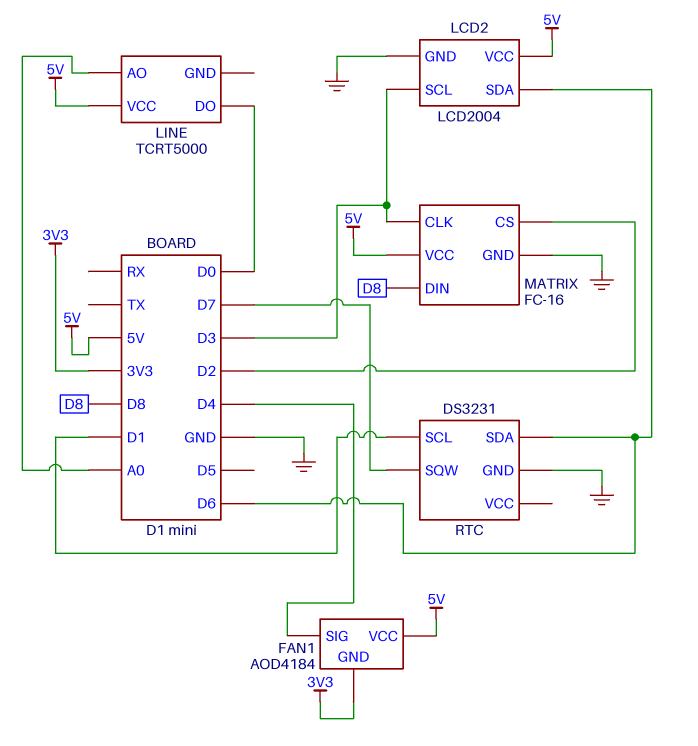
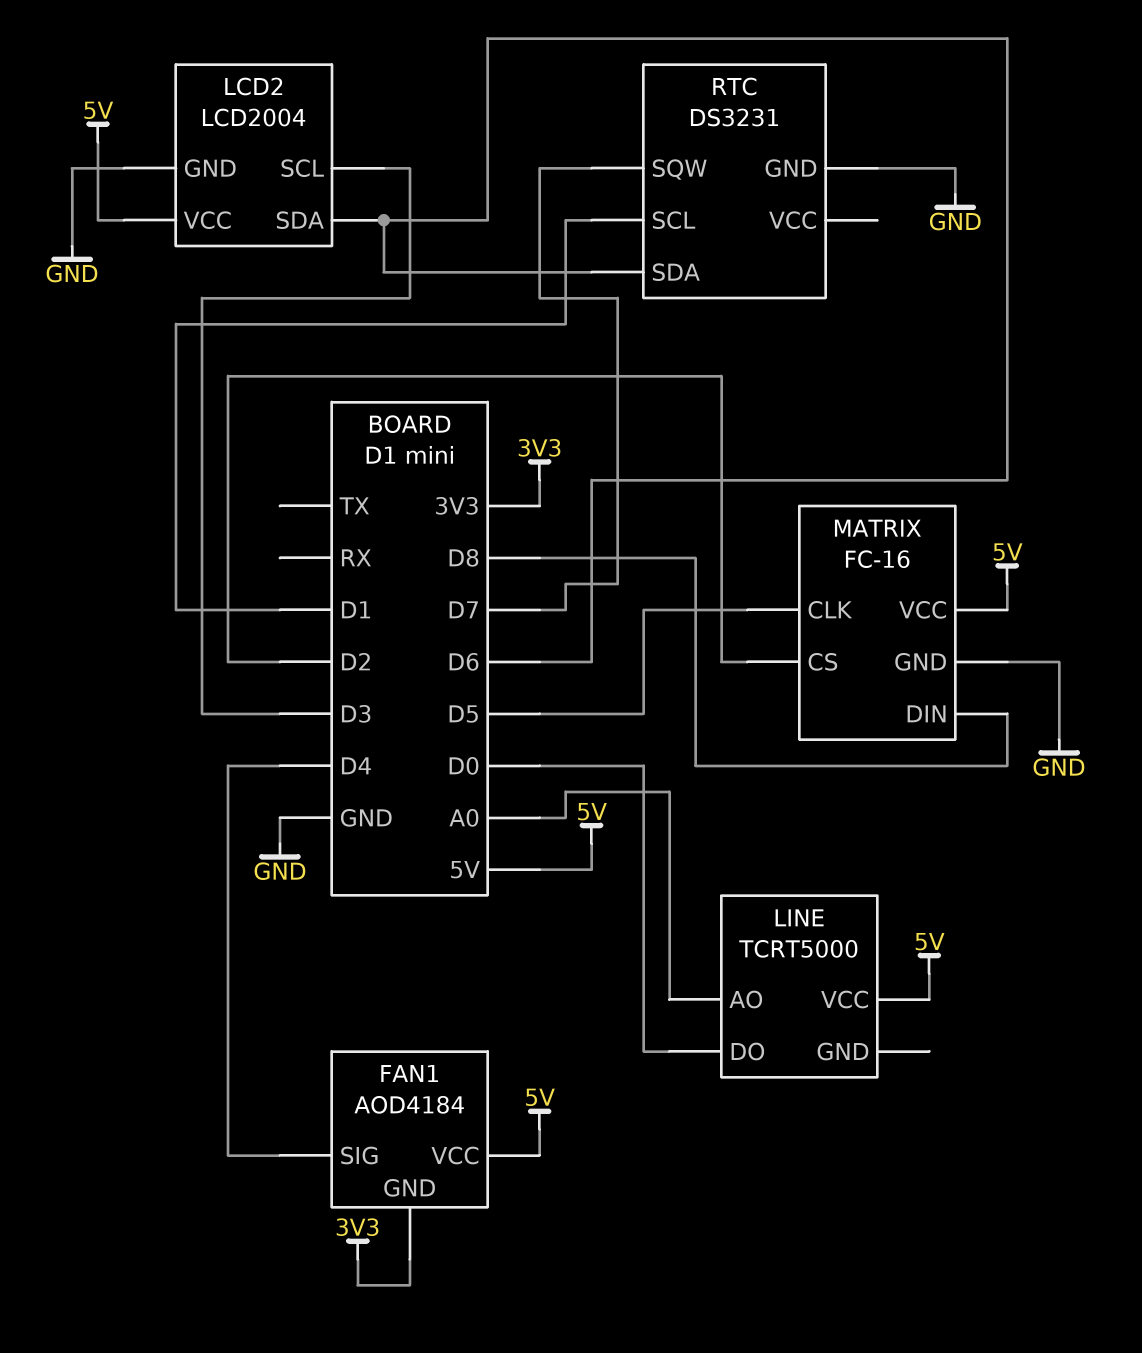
MATRIX pin CLK: D3 -> D5

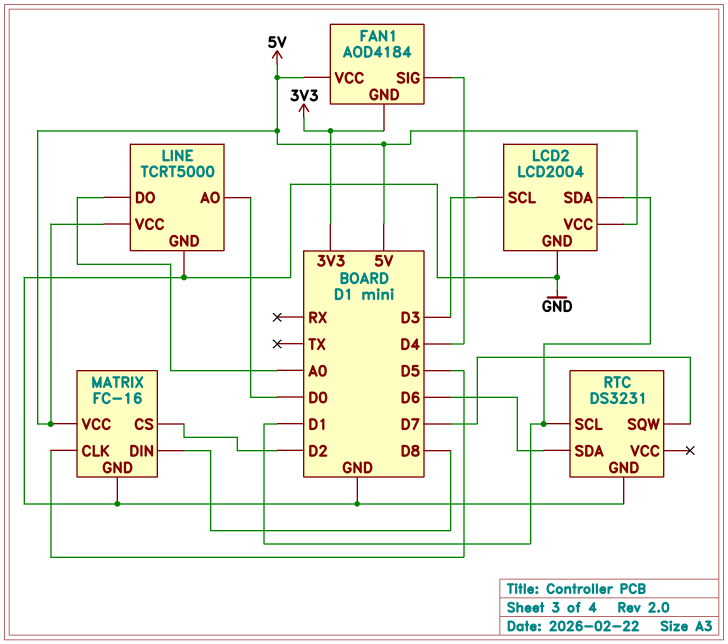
LCD2 pin SDA: D6 -> D1
LINE pin AO: A0 -> D0
LINE pin DO: D0 -> A0
LINE pin GND: none -> GND

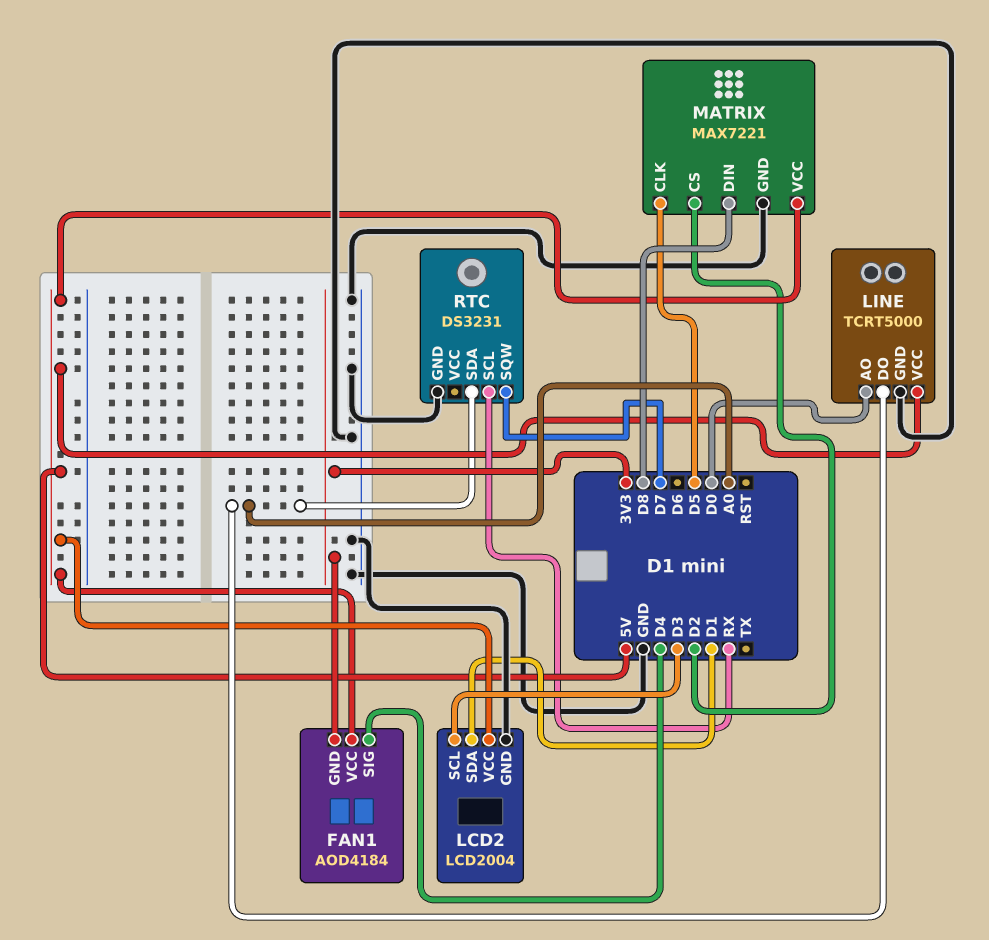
MATRIX: FC-16 -> MAX7221
RTC pin SCL: D1 -> RX
RTC pin SDA: D6 -> A0

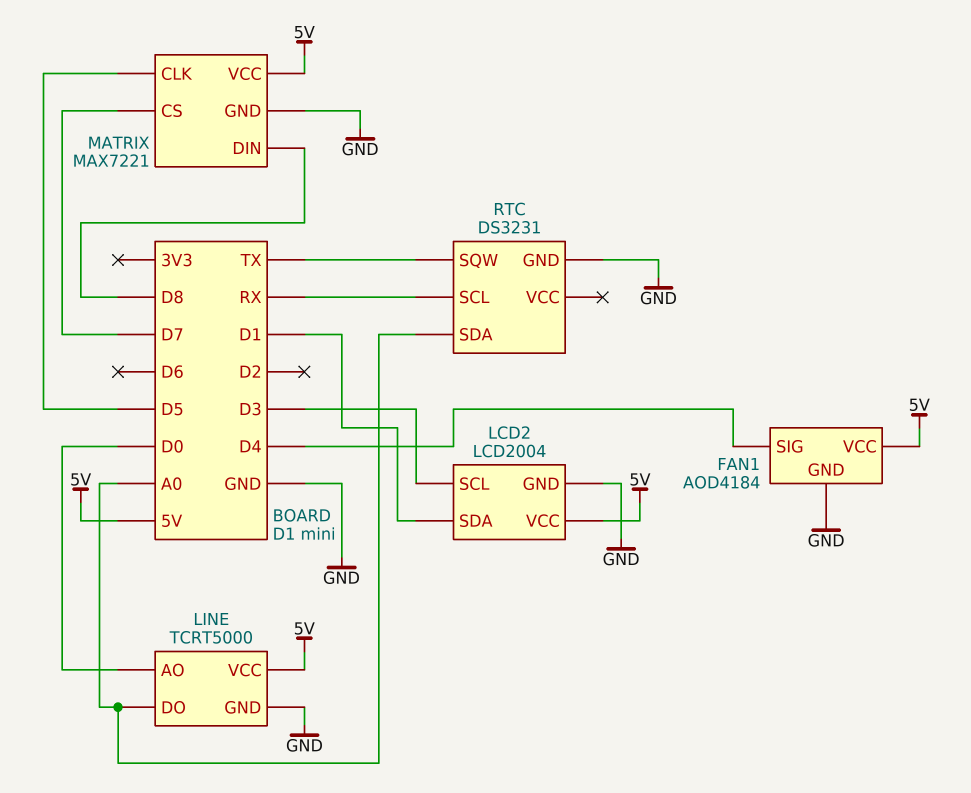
FAN1 pin GND: 3V3 -> GND
MATRIX pin CS: D2 -> D7
RTC pin SQW: D7 -> TX

